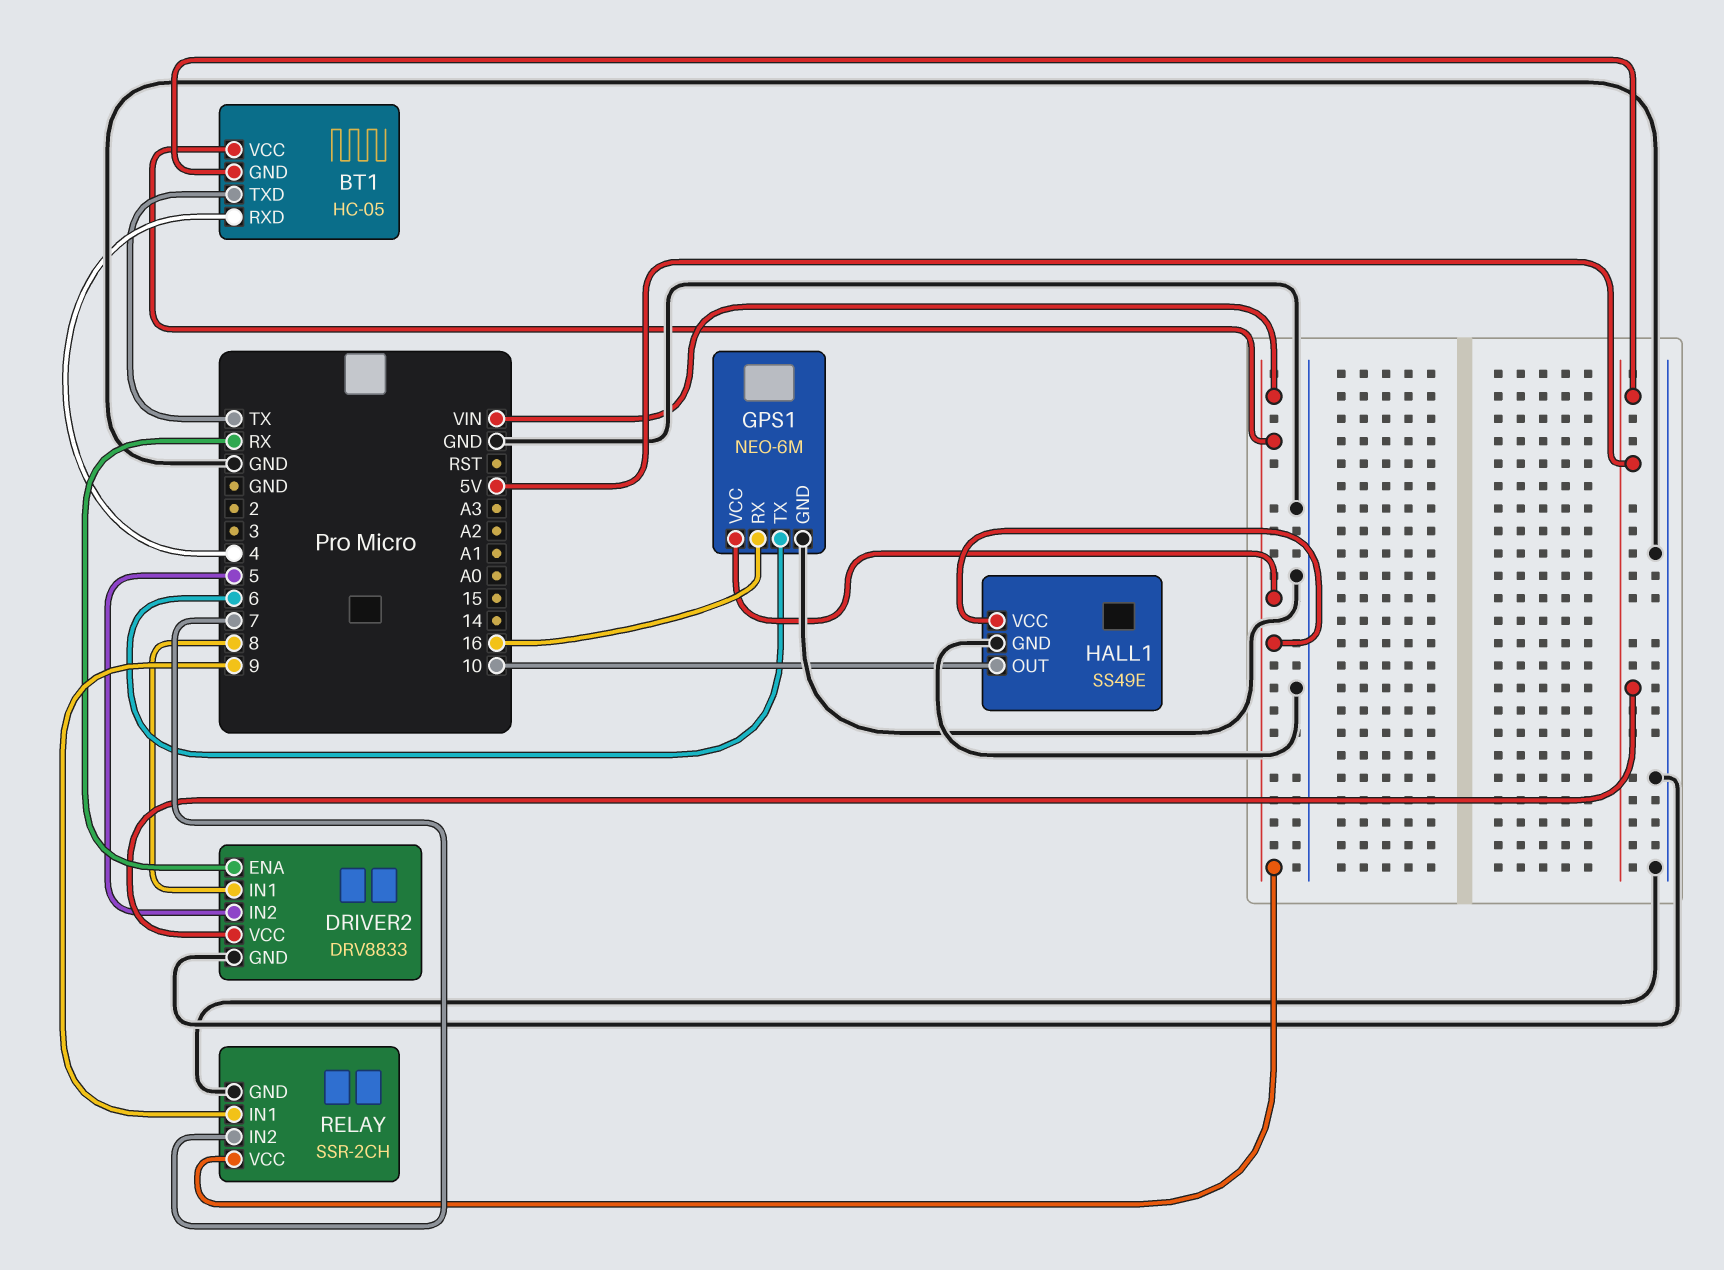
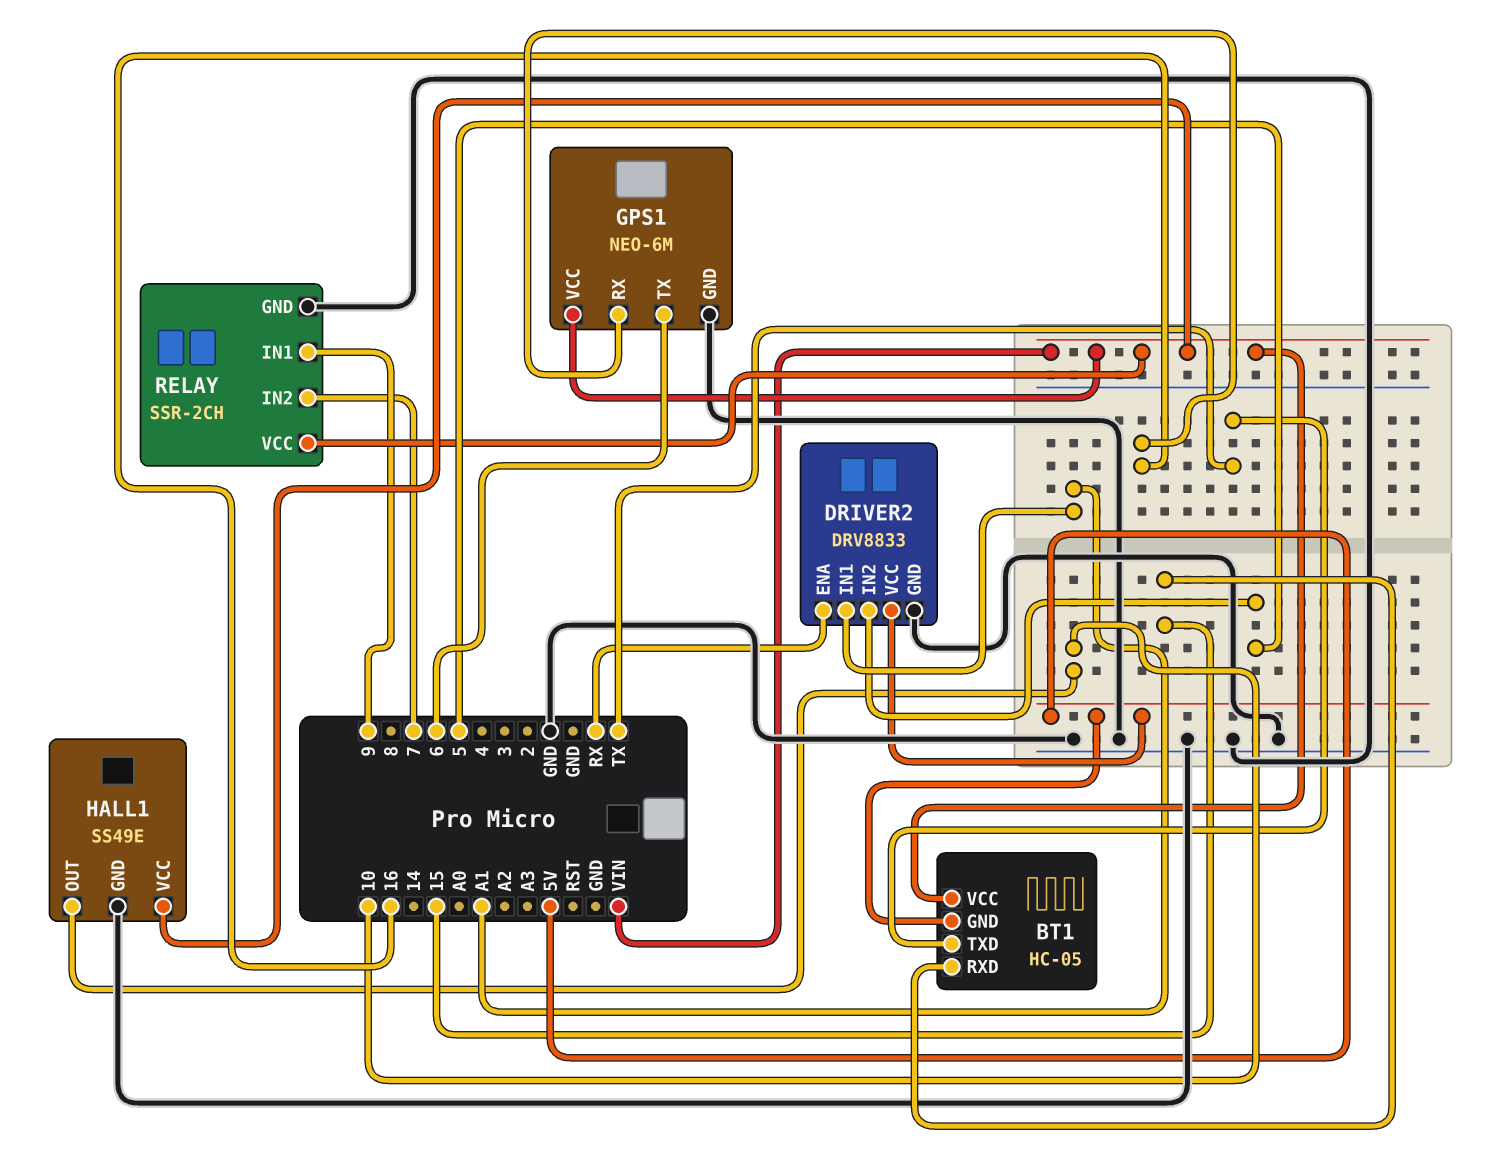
BT1 pin RXD: 4 -> 15
DRIVER2 pin IN1: 8 -> A1

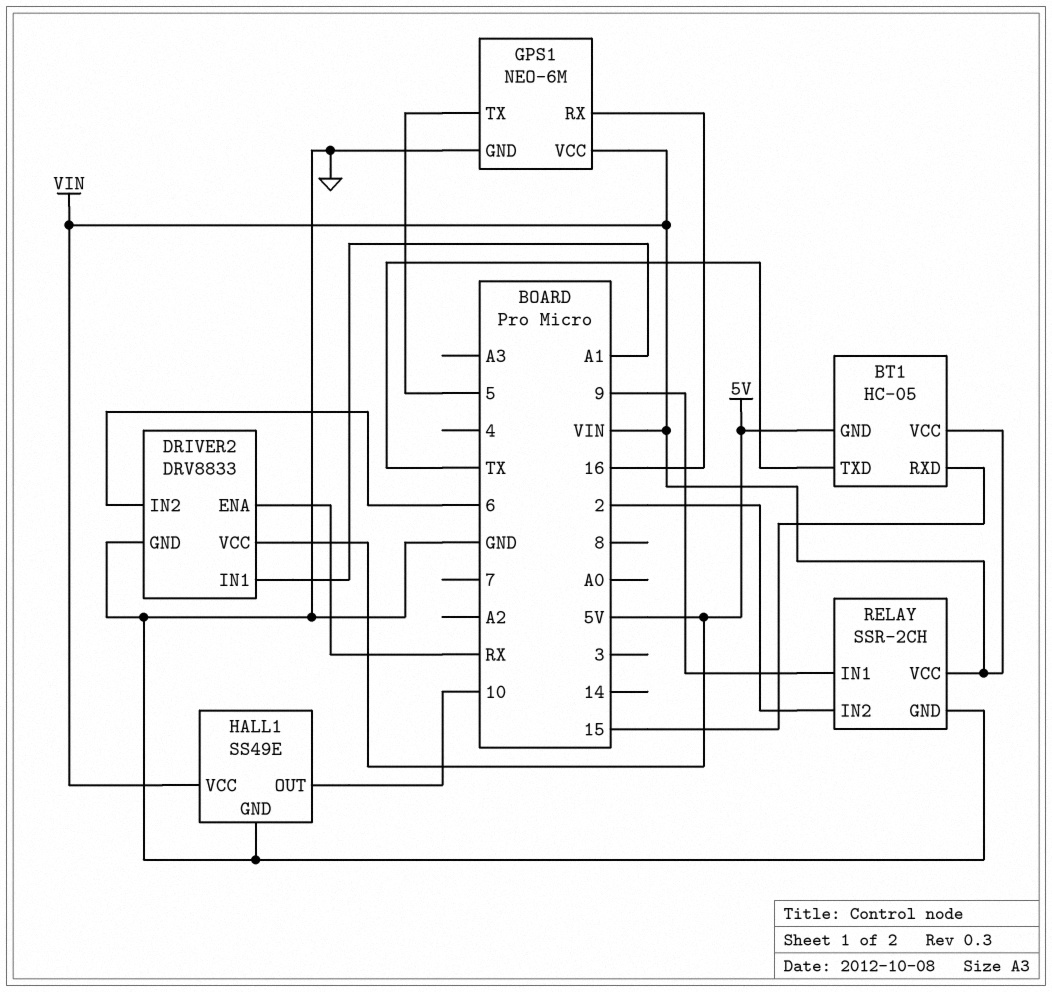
DRIVER2 pin IN2: 5 -> 6
GPS1 pin TX: 6 -> 5
RELAY pin IN2: 7 -> 2

